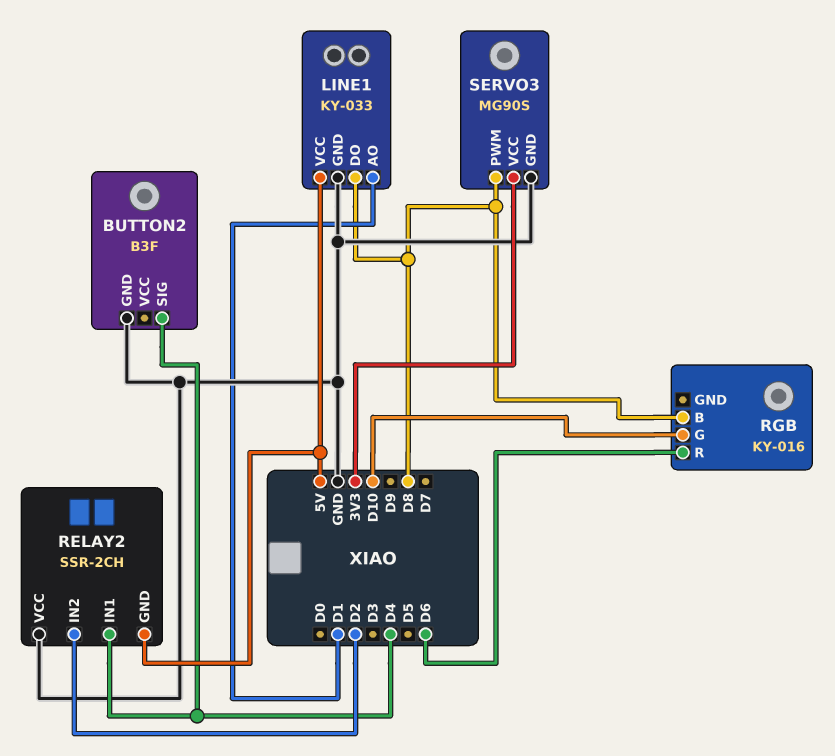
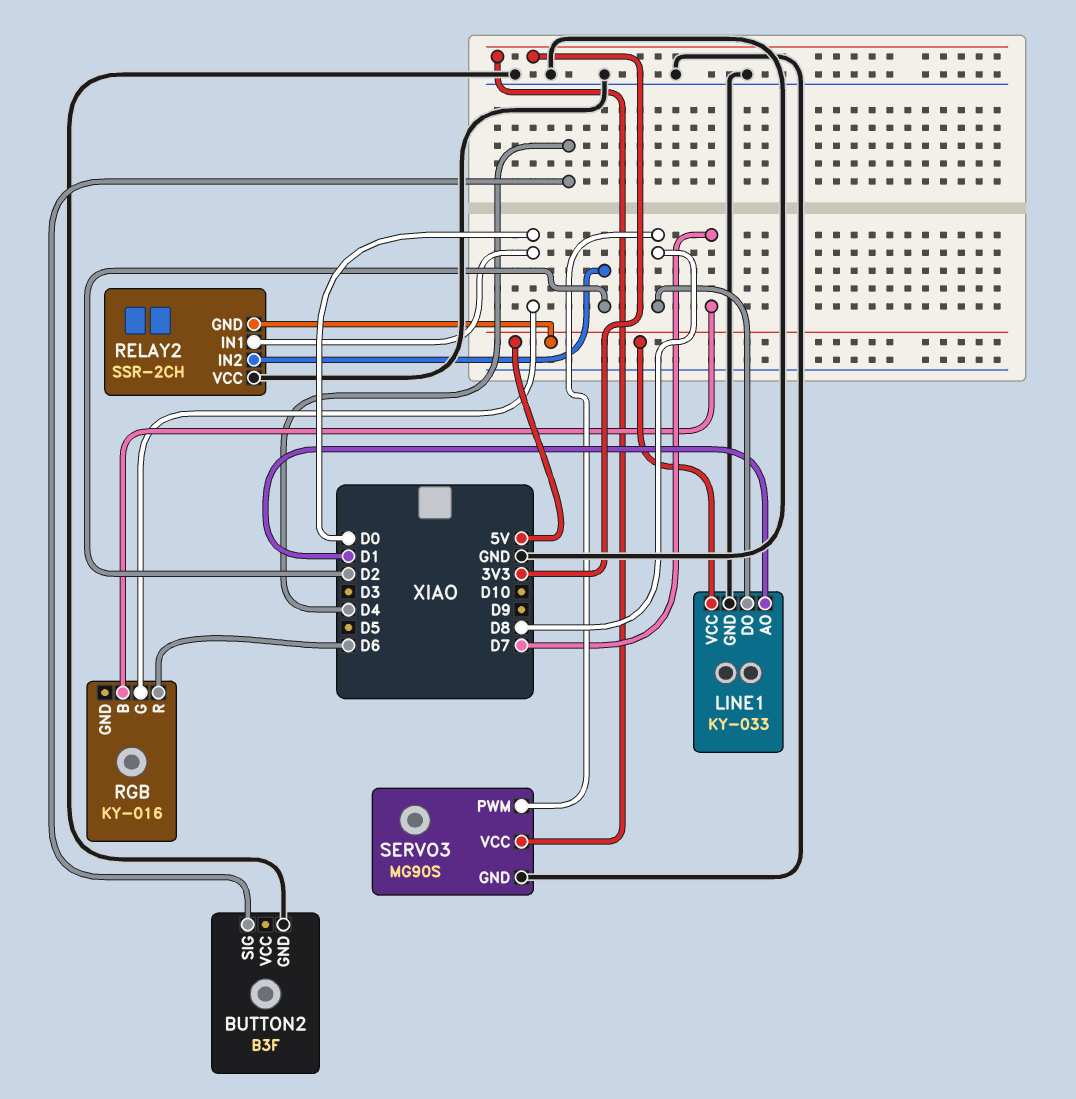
RELAY2 pin IN1: D4 -> D0
RGB pin B: D8 -> D7
RGB pin G: D10 -> D0

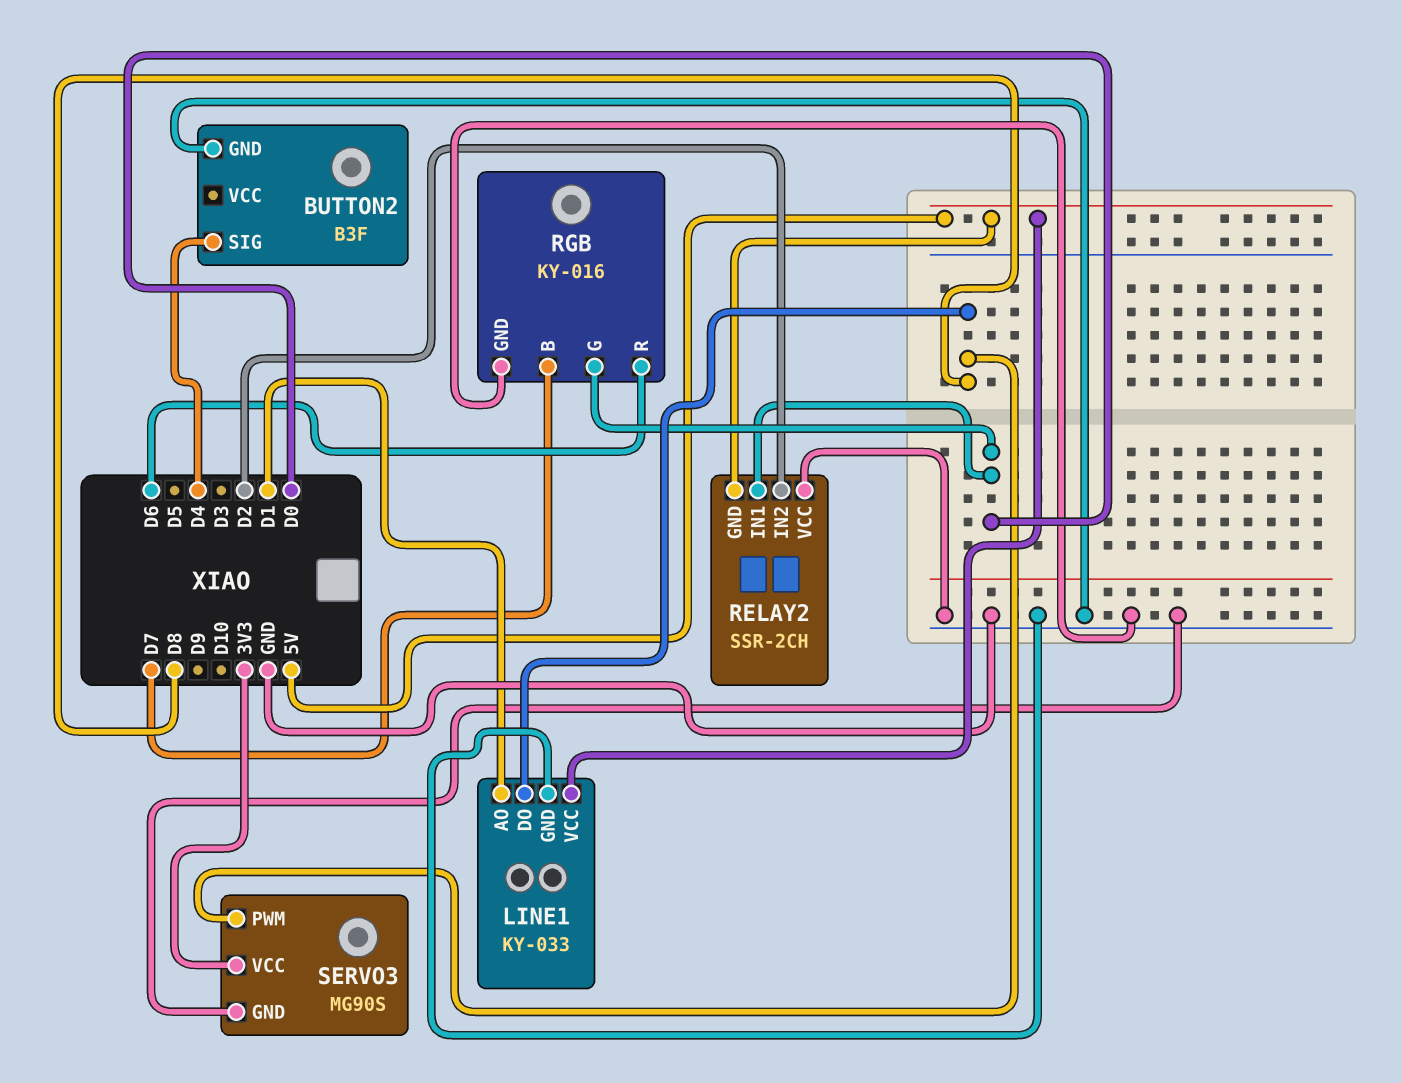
RGB pin GND: none -> GND

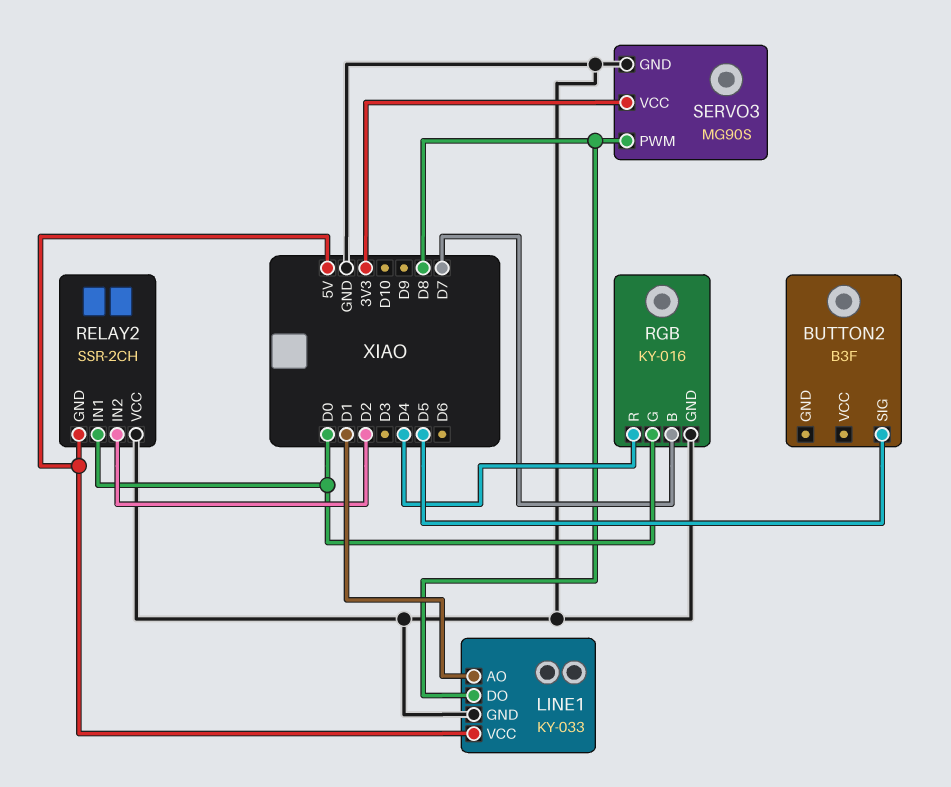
BUTTON2 pin GND: GND -> none
BUTTON2 pin SIG: D4 -> D5
RGB pin R: D6 -> D4

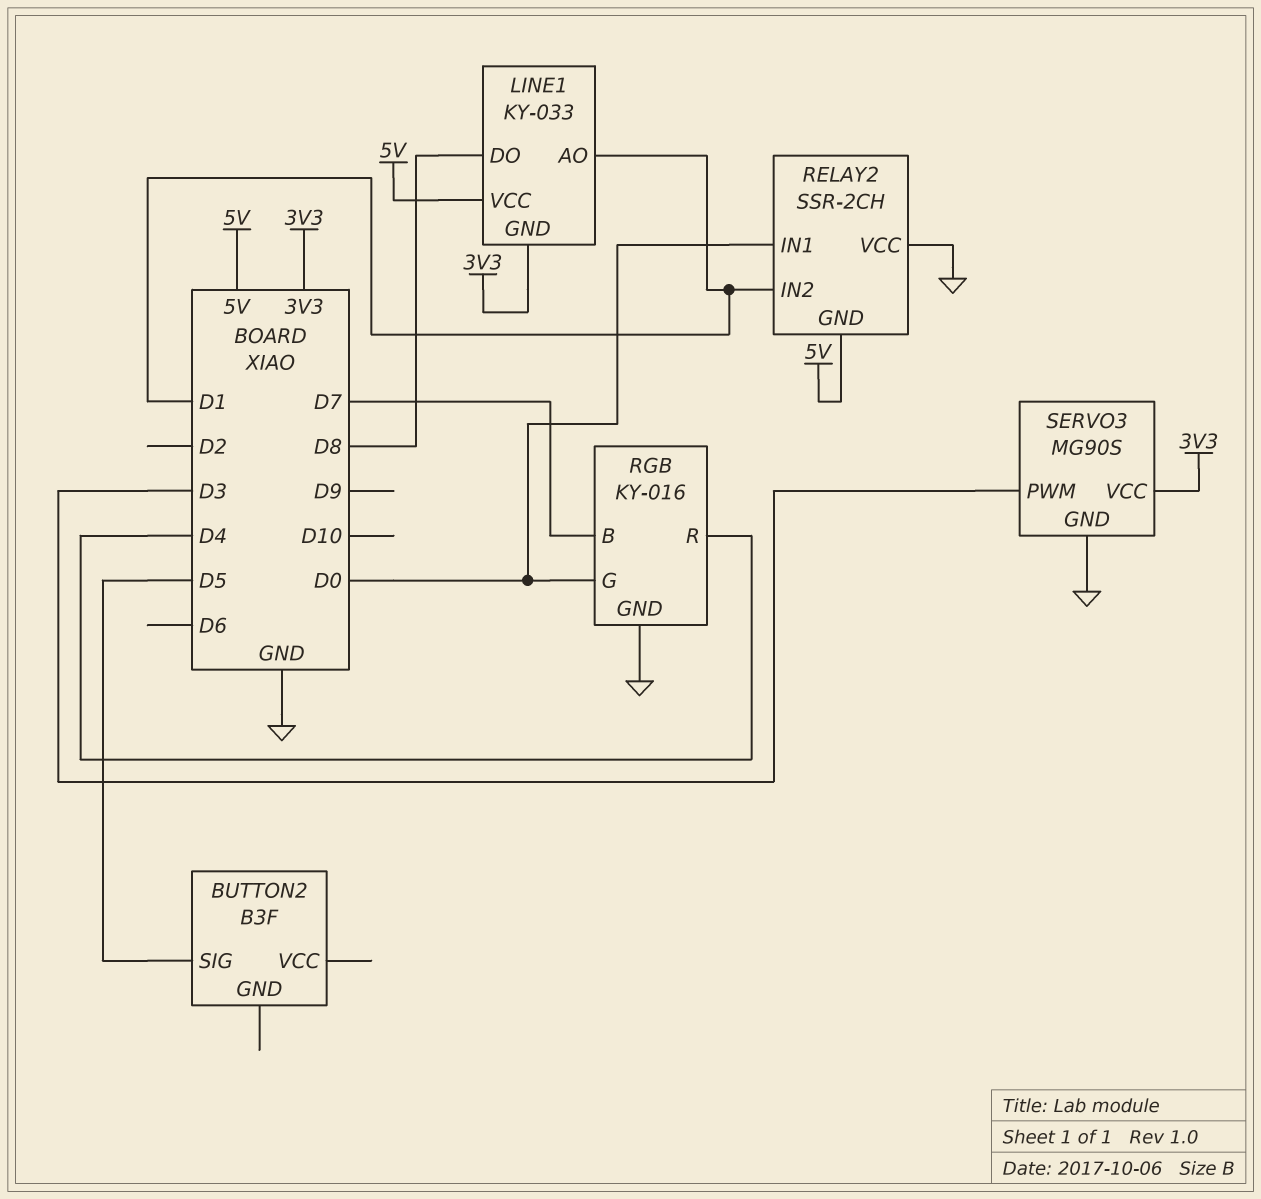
LINE1 pin GND: GND -> 3V3
RELAY2 pin IN2: D2 -> D1
SERVO3 pin PWM: D8 -> D3

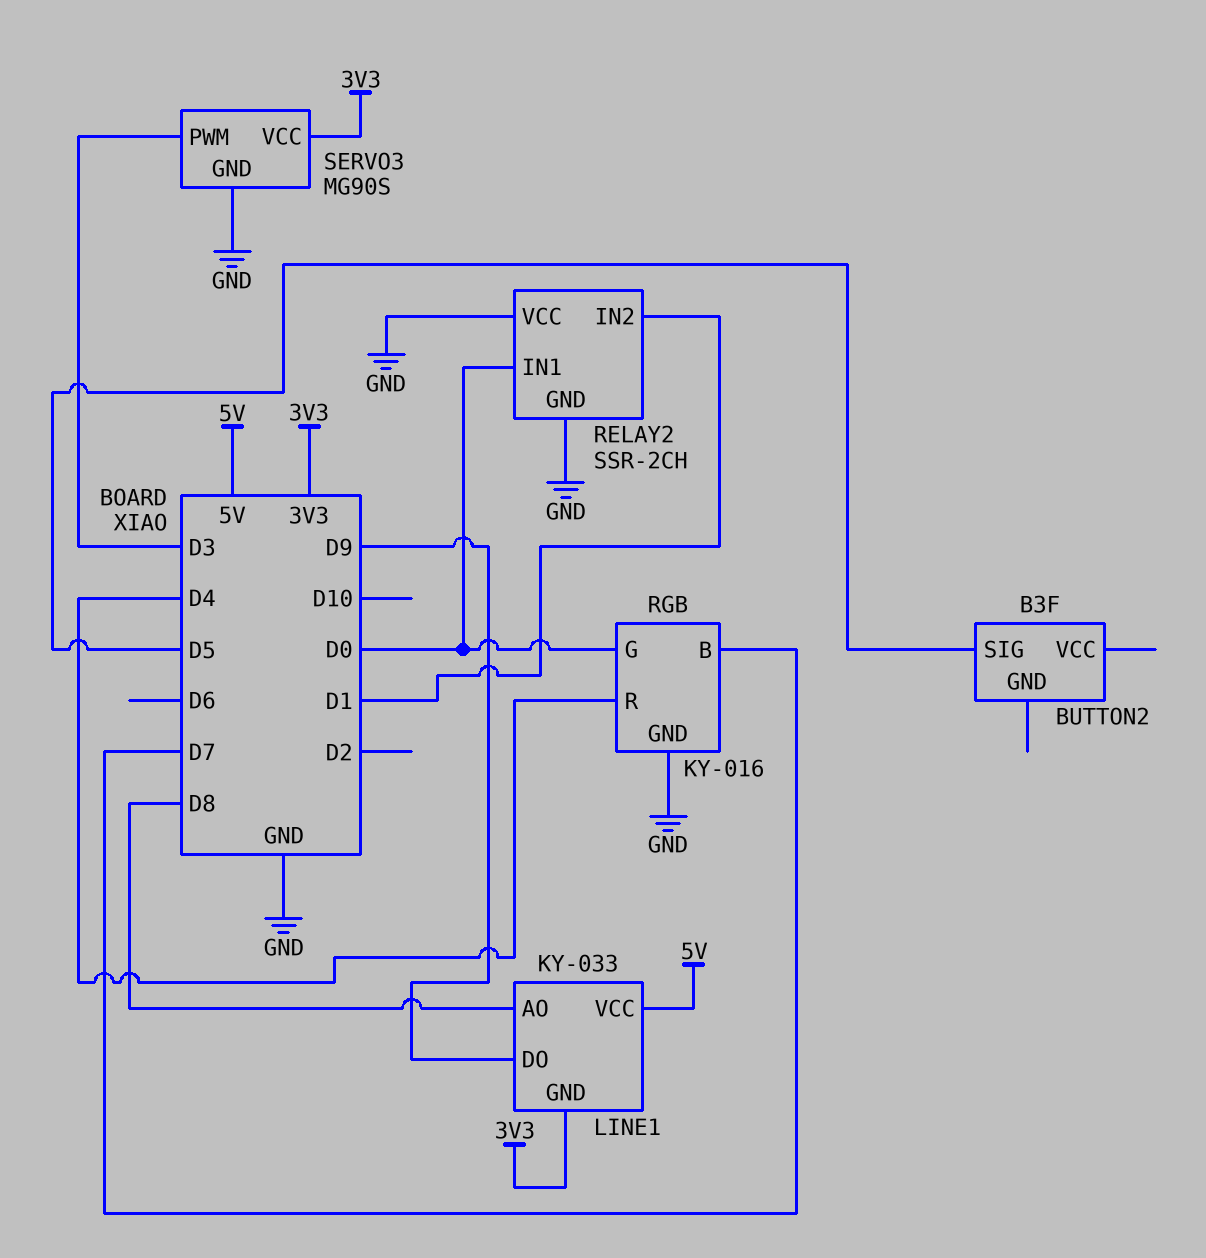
LINE1 pin AO: D1 -> D8
LINE1 pin DO: D8 -> D9
RELAY2 pin GND: 5V -> GND

